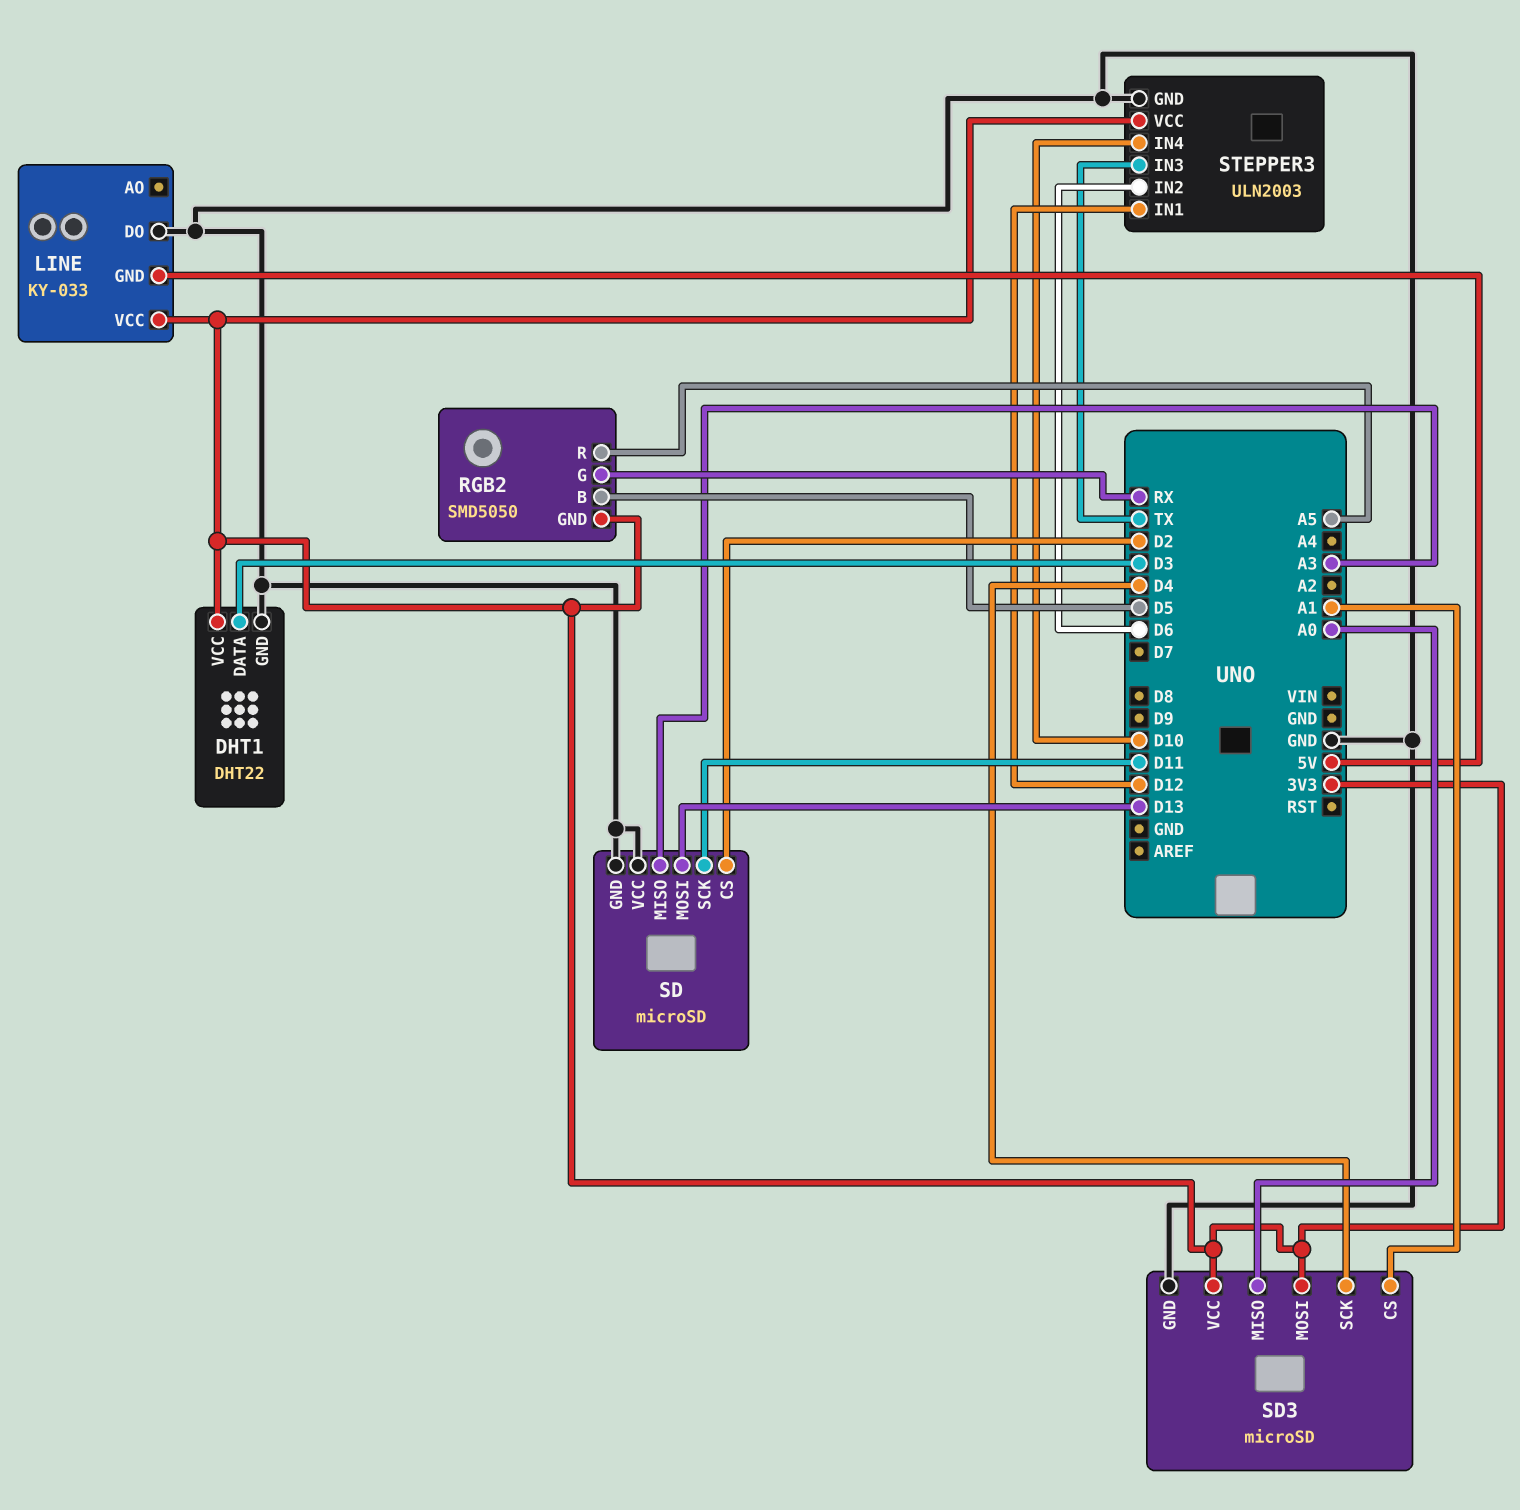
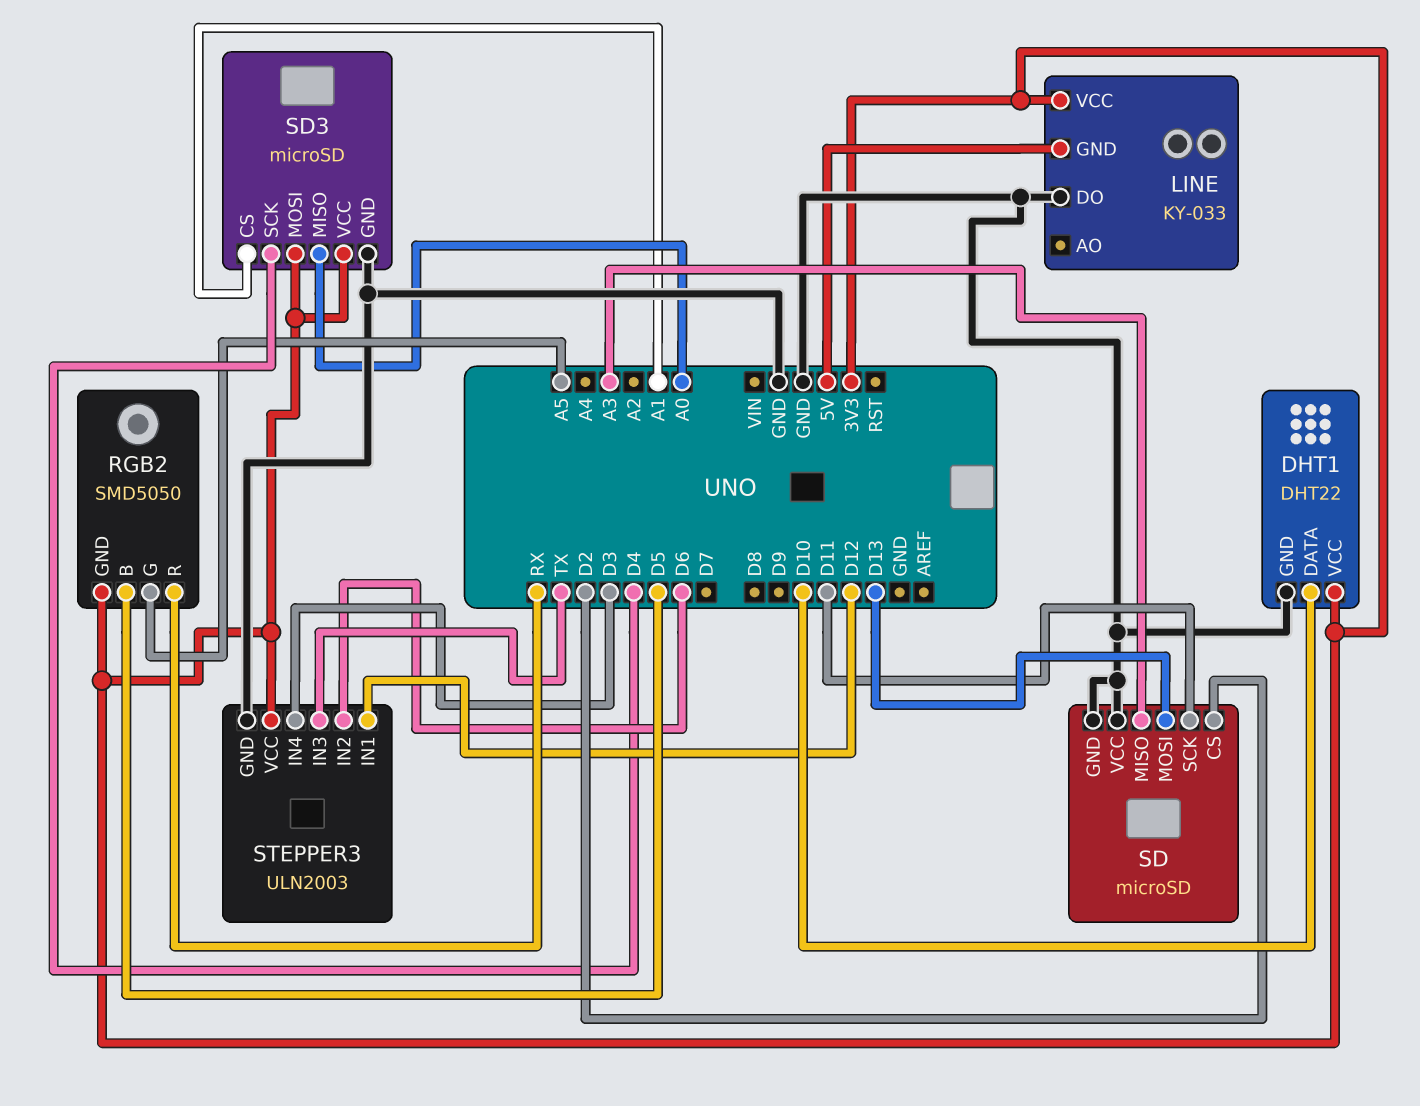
DHT1 pin DATA: D3 -> D10
RGB2 pin G: RX -> A5
RGB2 pin R: A5 -> RX
STEPPER3 pin IN4: D10 -> D3

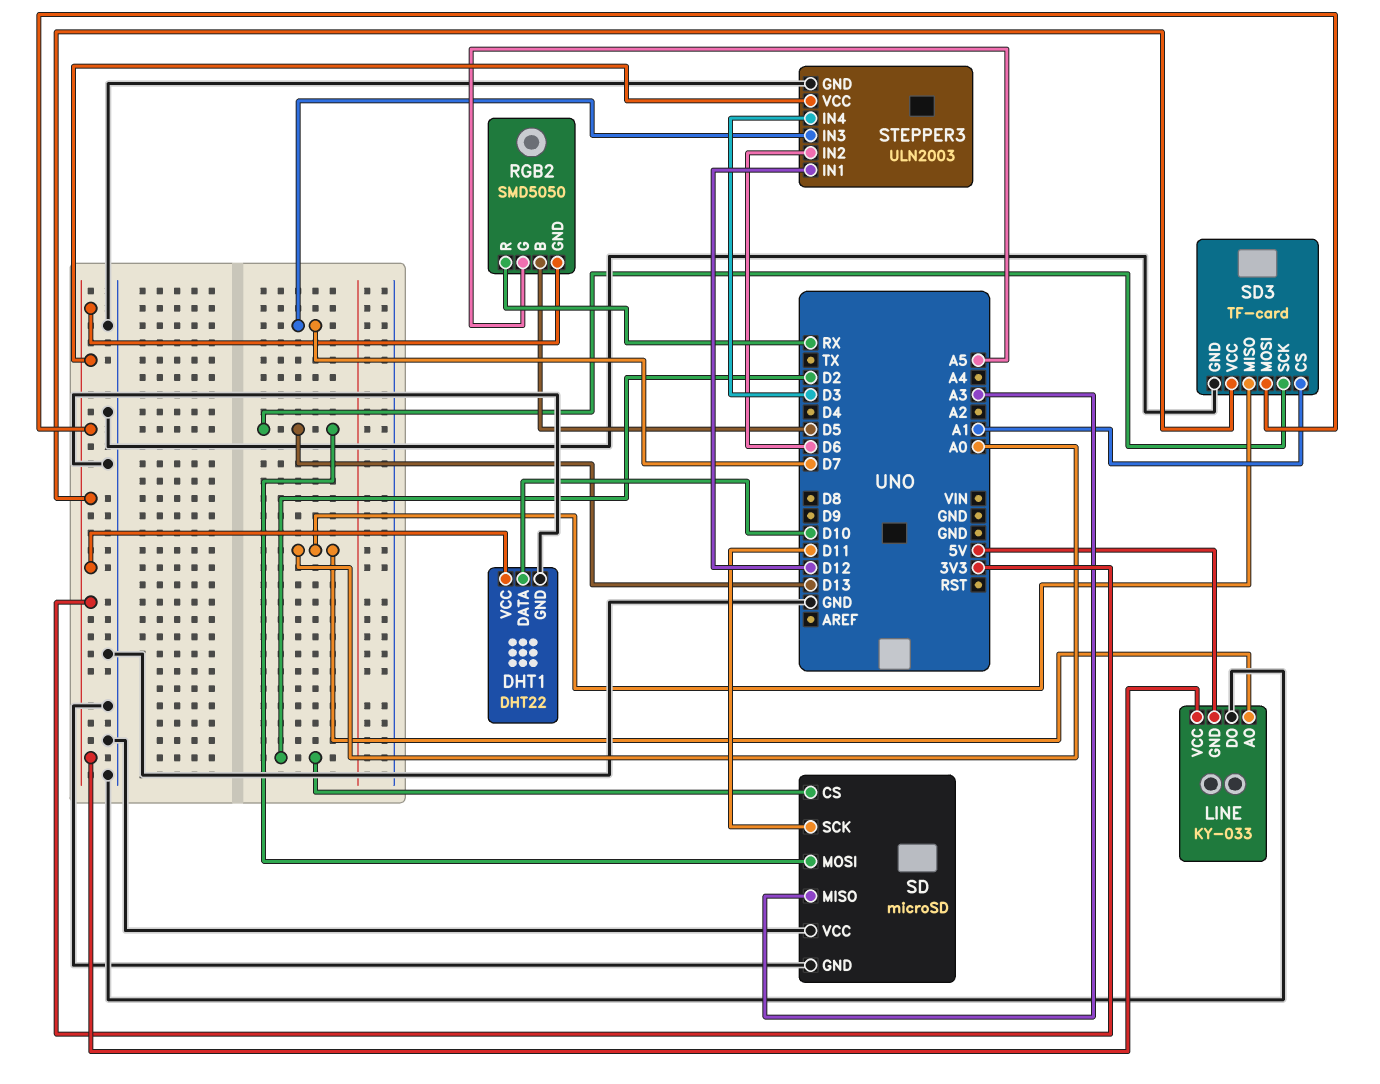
LINE pin AO: none -> A0
SD3: microSD -> TF-card
SD3 pin SCK: D4 -> D13
STEPPER3 pin IN3: TX -> D7

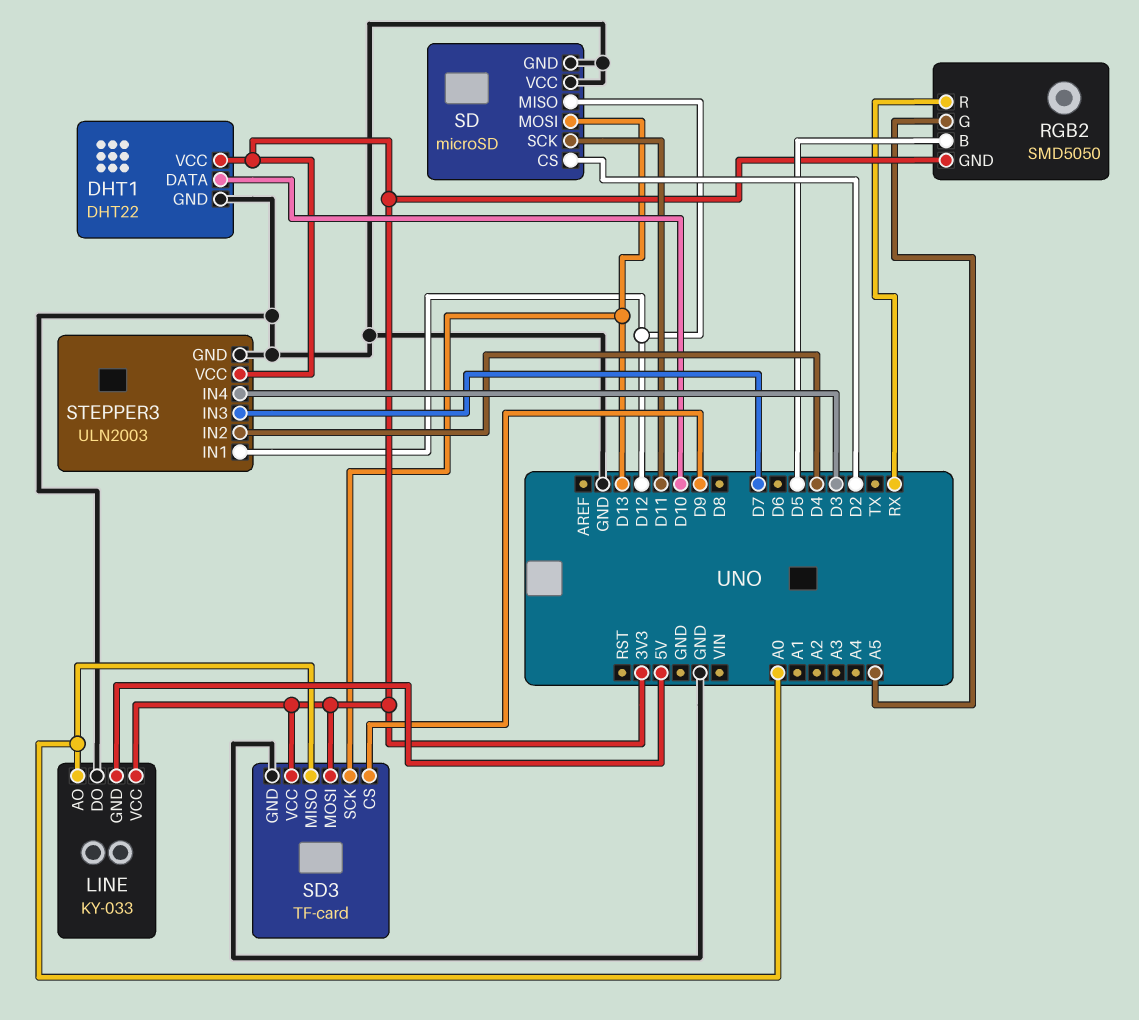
SD pin MISO: A3 -> D12
SD3 pin CS: A1 -> D9
STEPPER3 pin IN2: D6 -> D4

